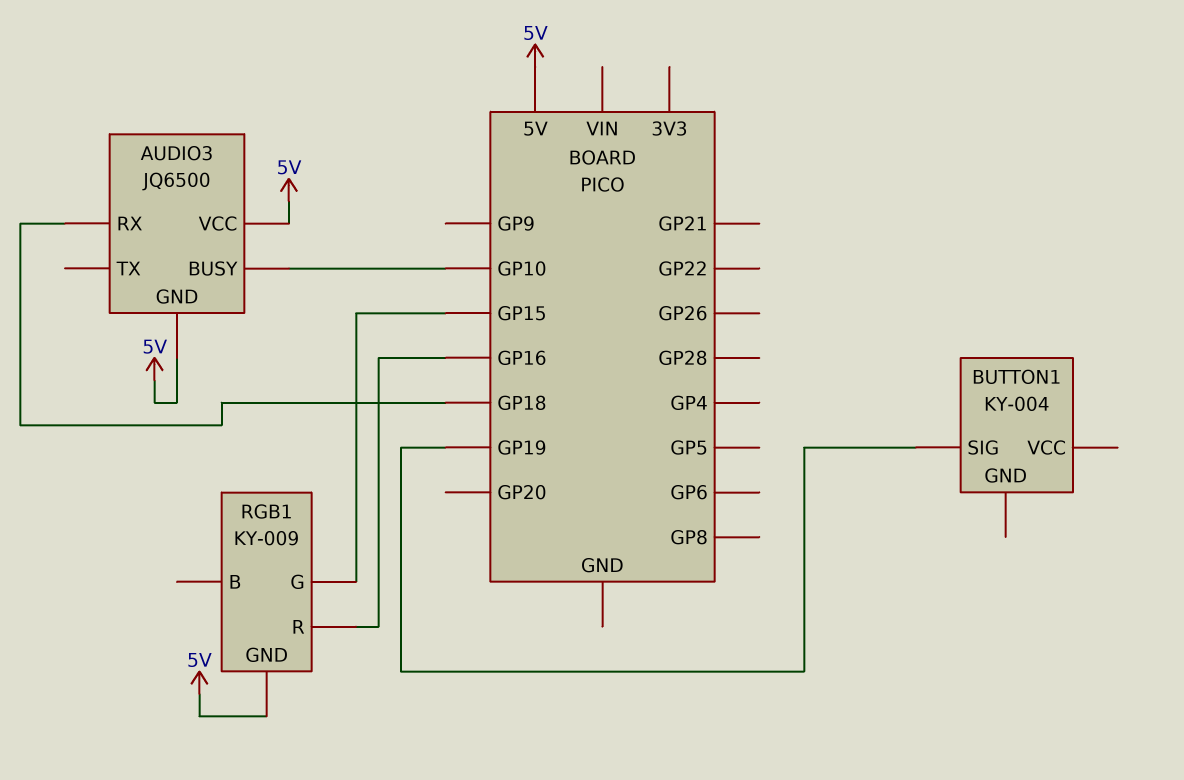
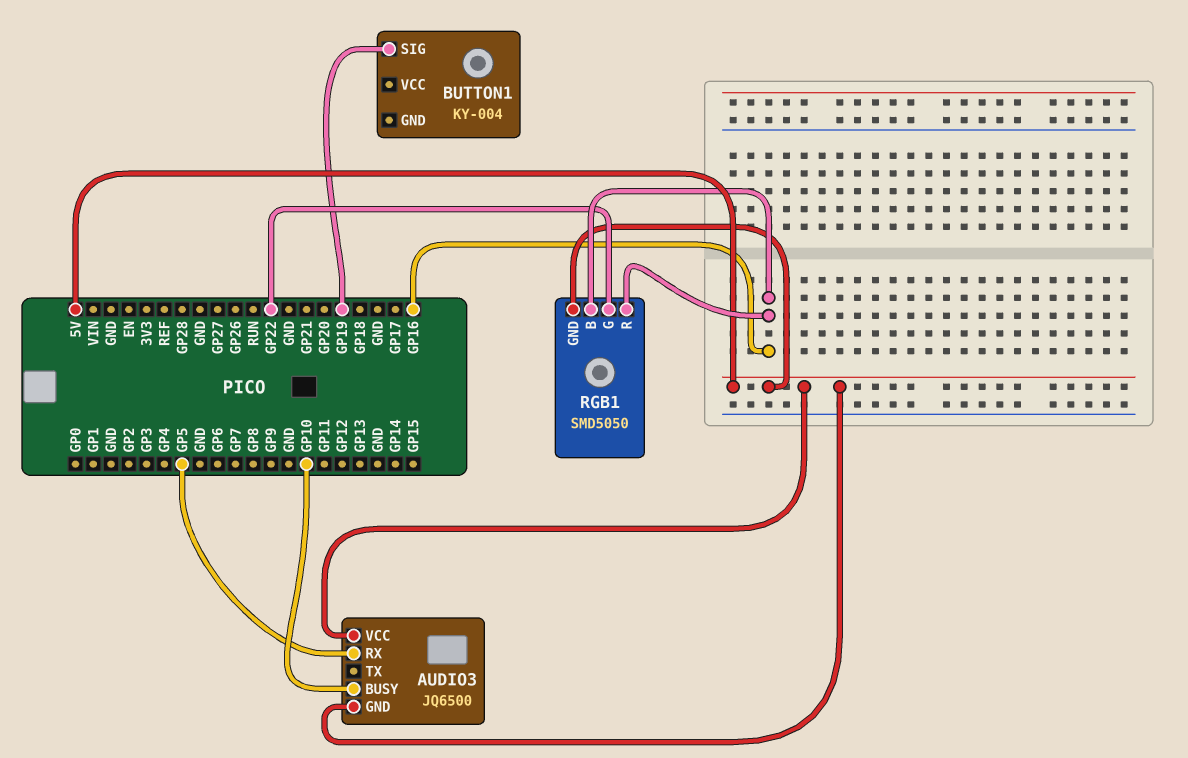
AUDIO3 pin RX: GP18 -> GP5
RGB1: KY-009 -> SMD5050
RGB1 pin B: none -> GP16
RGB1 pin G: GP15 -> GP22

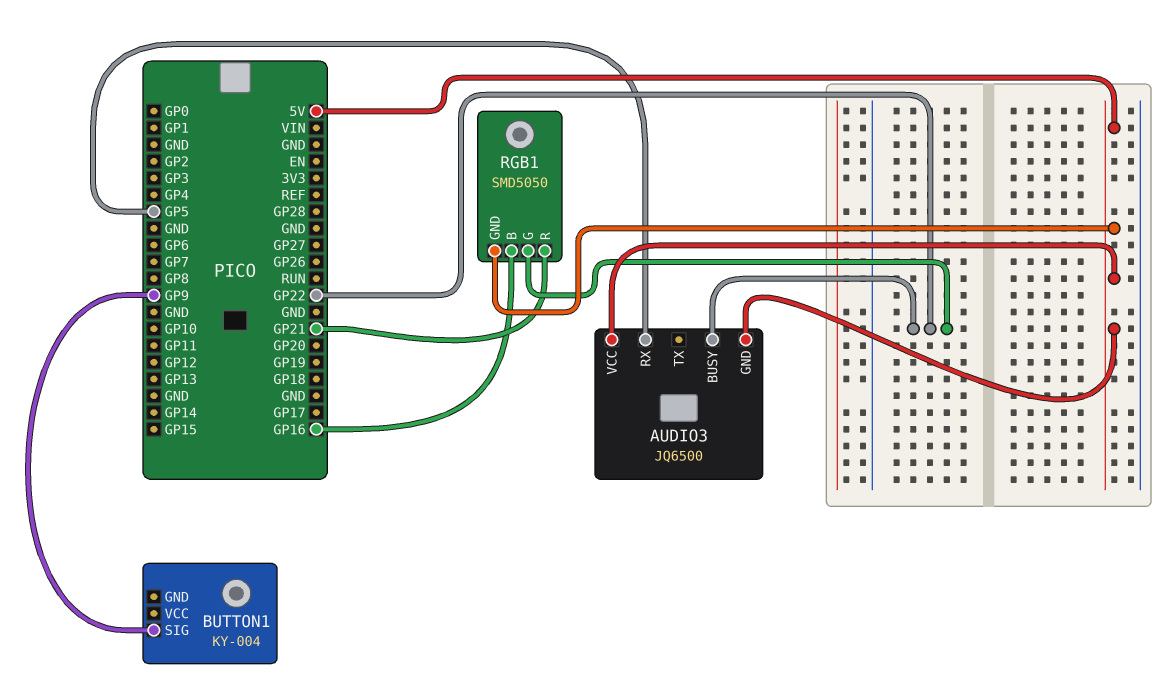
AUDIO3 pin BUSY: GP10 -> GP22
BUTTON1 pin SIG: GP19 -> GP9
RGB1 pin R: GP16 -> GP21

